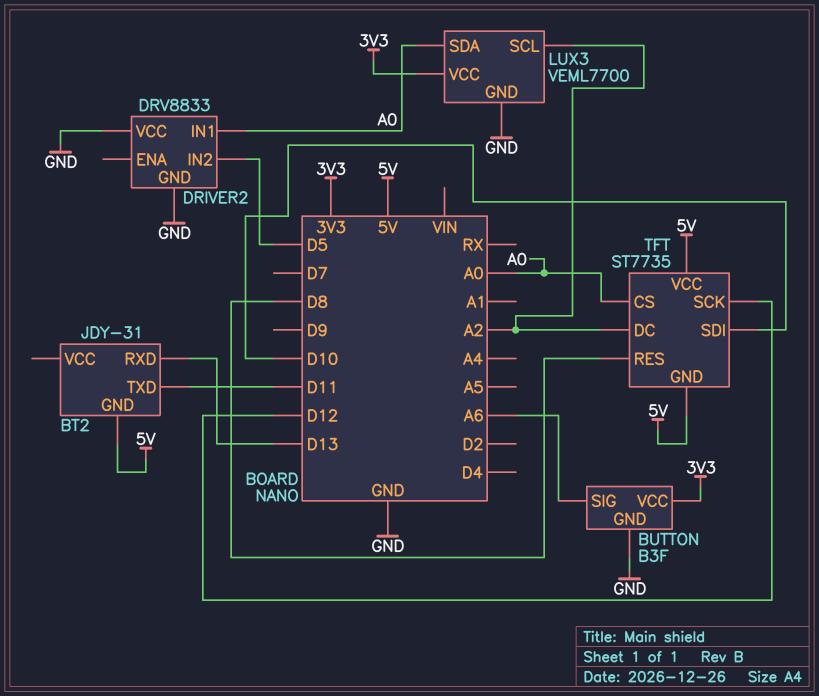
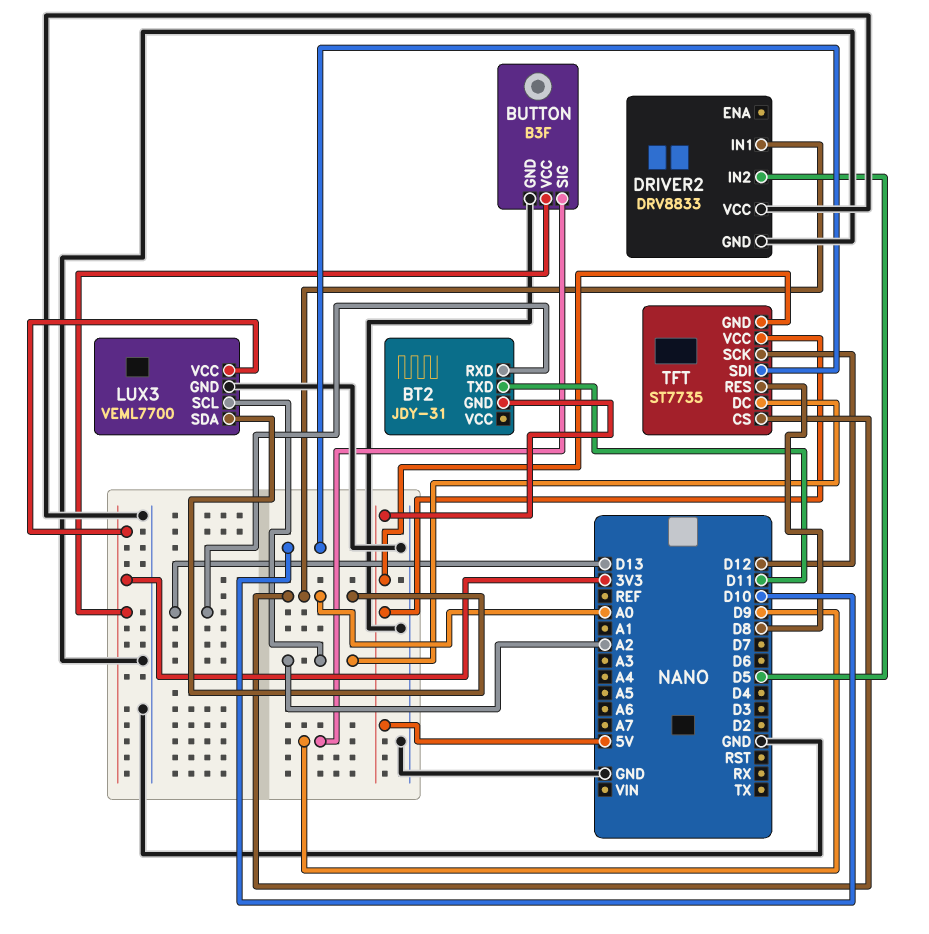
BUTTON pin SIG: A6 -> D9

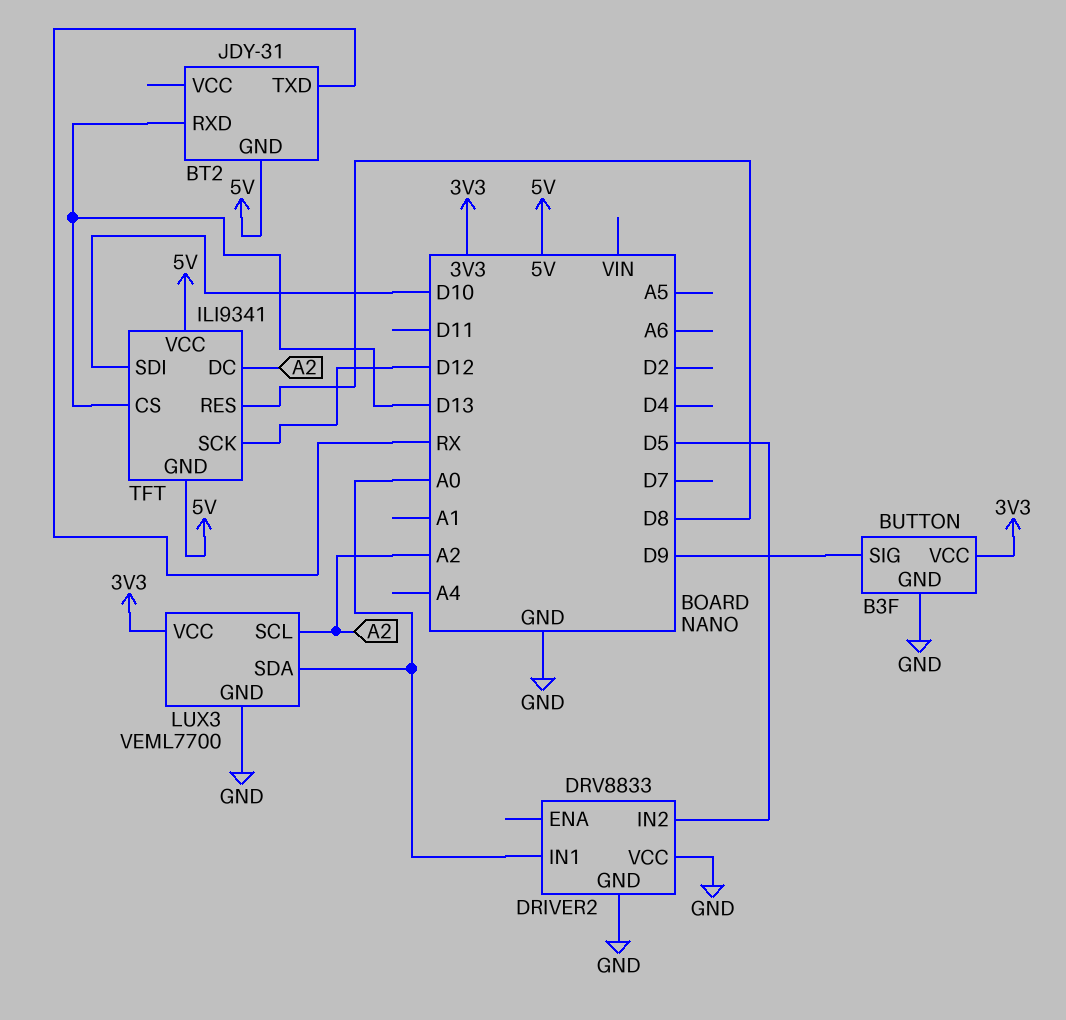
BT2 pin TXD: D11 -> RX
TFT: ST7735 -> ILI9341
TFT pin CS: A0 -> D13

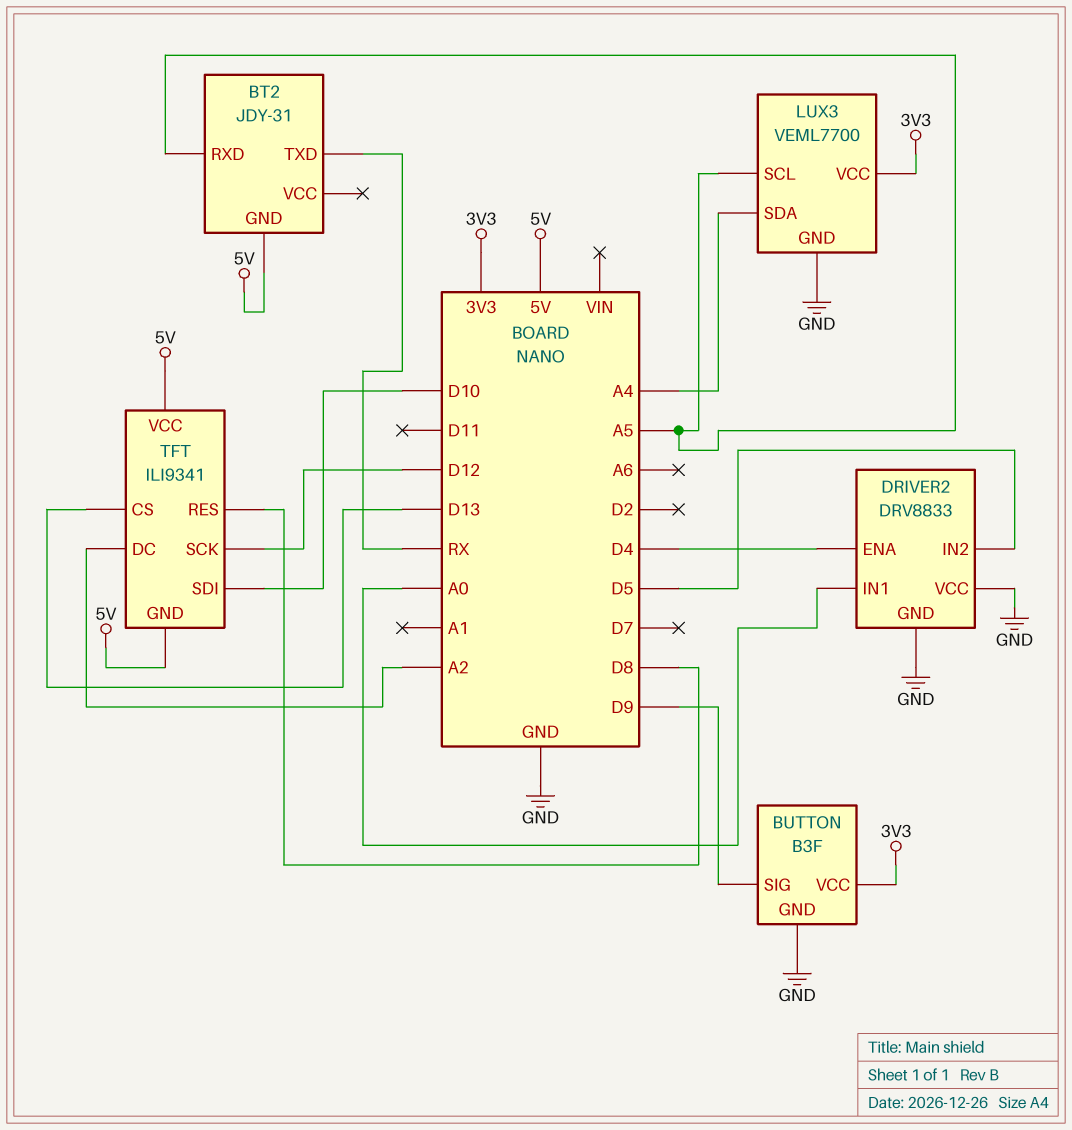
BT2 pin RXD: D13 -> A5
DRIVER2 pin ENA: none -> D4
LUX3 pin SCL: A2 -> A5
LUX3 pin SDA: A0 -> A4

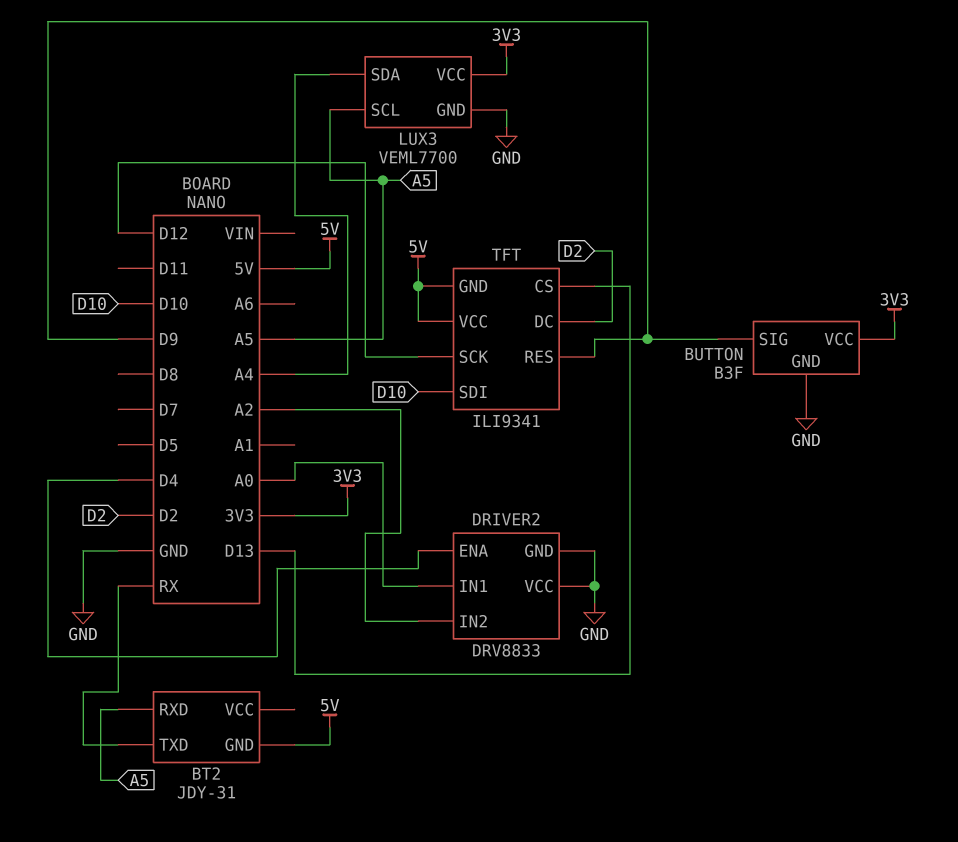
DRIVER2 pin IN2: D5 -> A2
TFT pin DC: A2 -> D2
TFT pin RES: D8 -> D9

